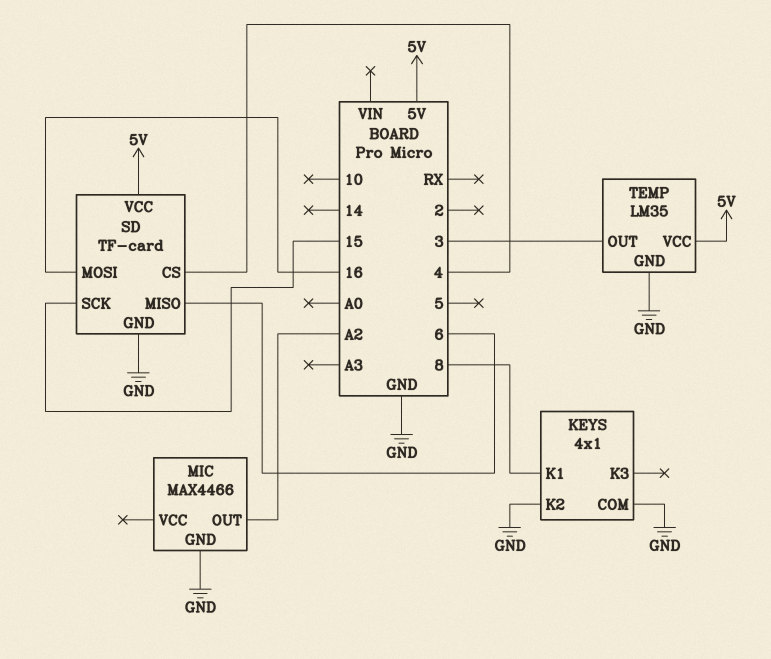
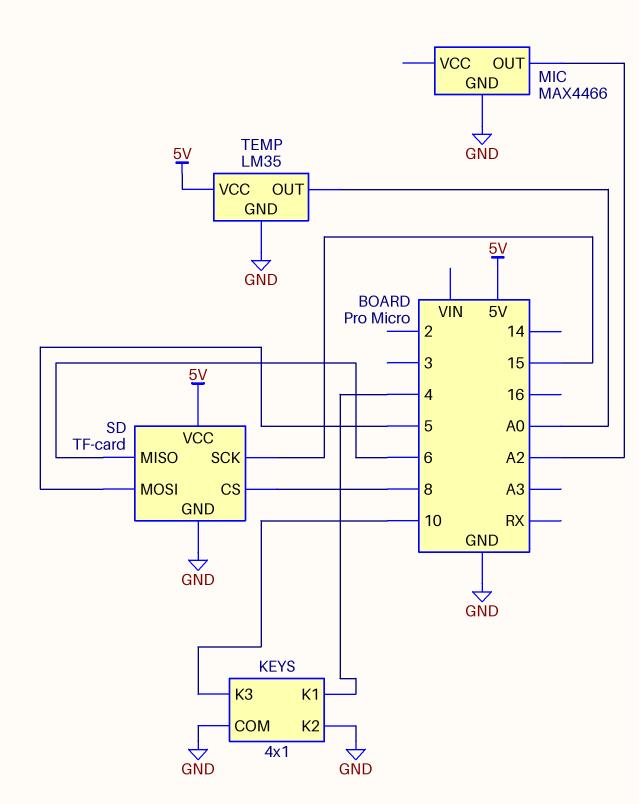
KEYS pin K1: 8 -> 4
KEYS pin K3: none -> 10
SD pin CS: 4 -> 8
SD pin MOSI: 16 -> 5
TEMP pin OUT: 3 -> A0

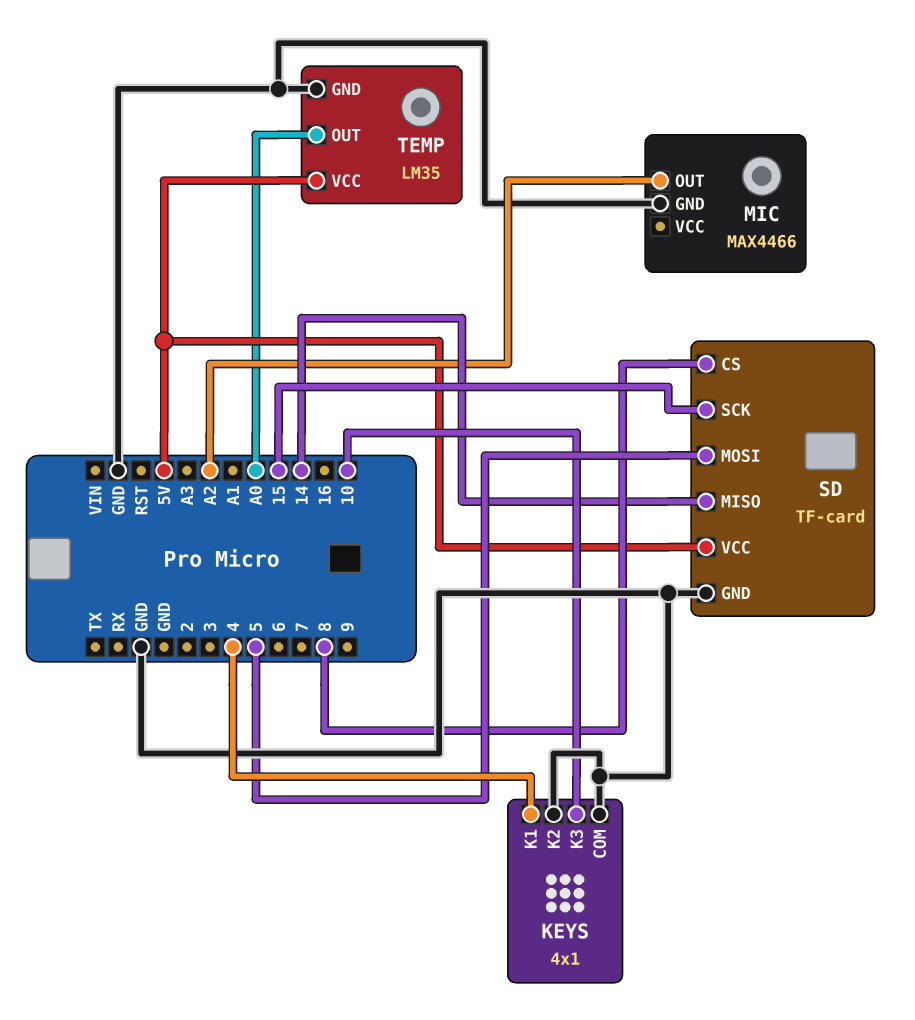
SD pin MISO: 6 -> 14

